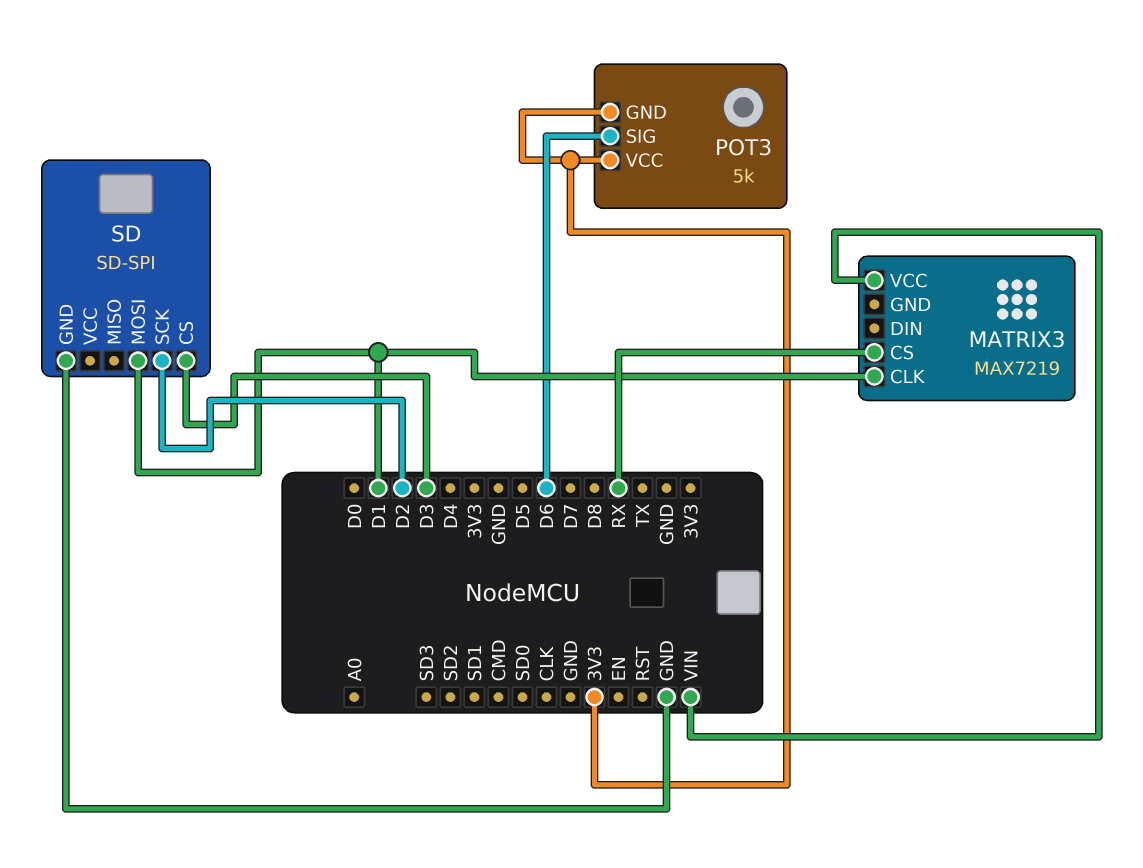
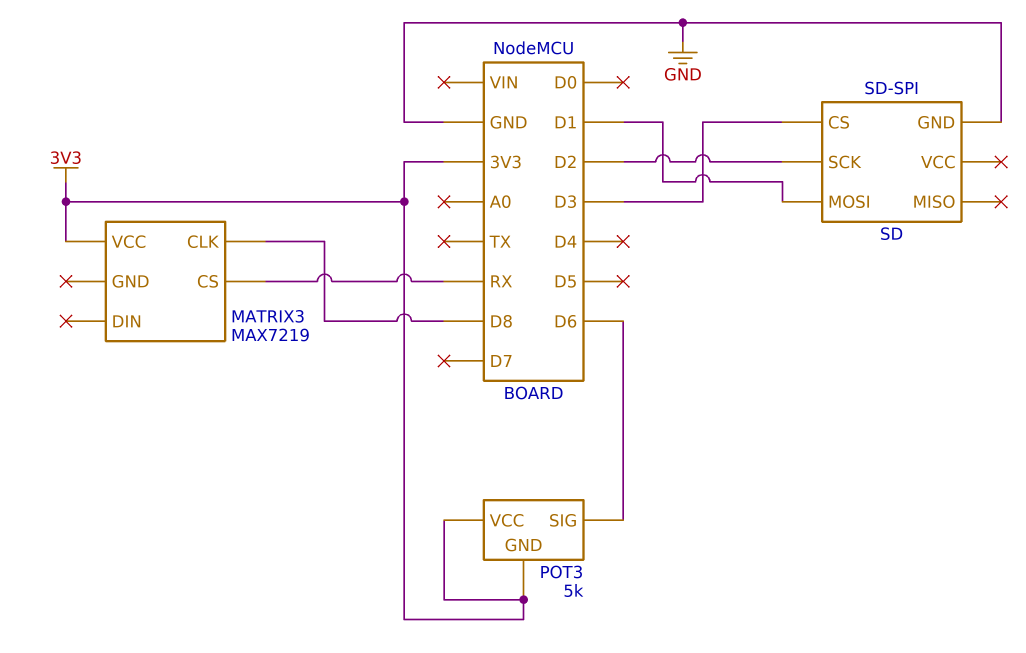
MATRIX3 pin CLK: D1 -> D8
MATRIX3 pin VCC: VIN -> 3V3

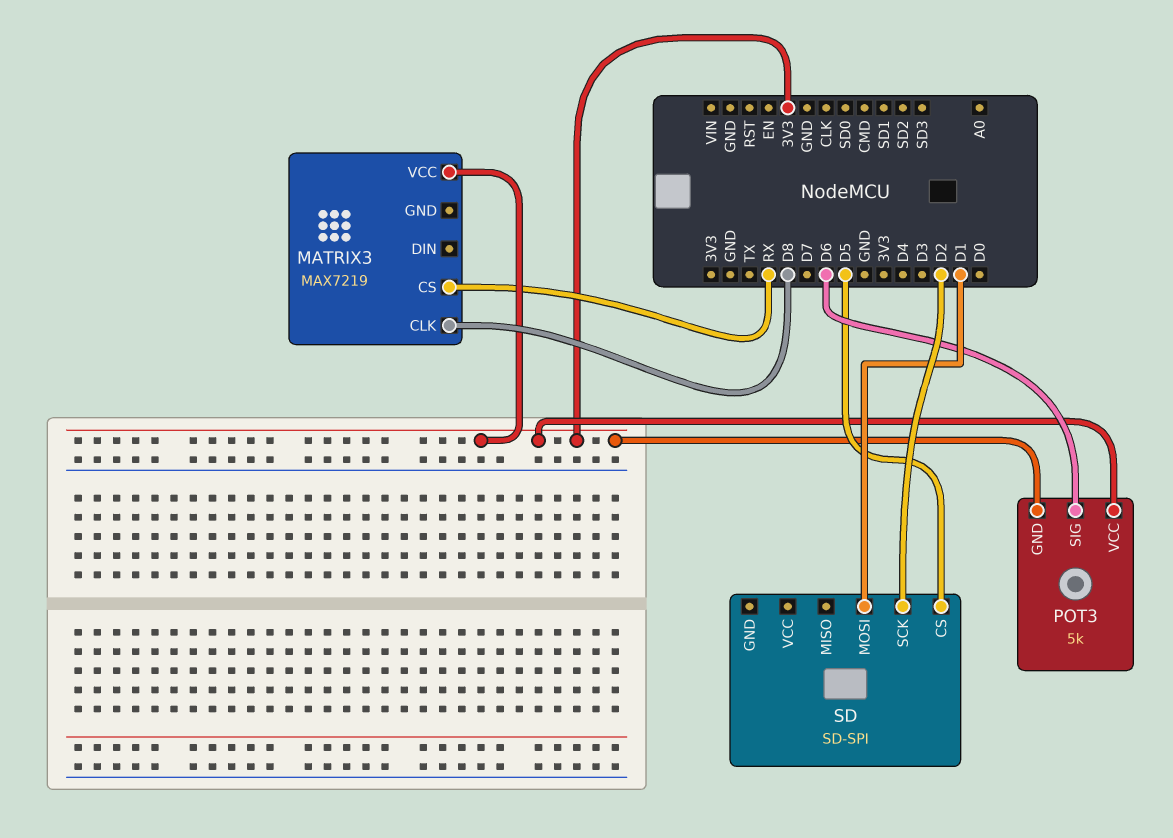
SD pin CS: D3 -> D5
SD pin GND: GND -> none

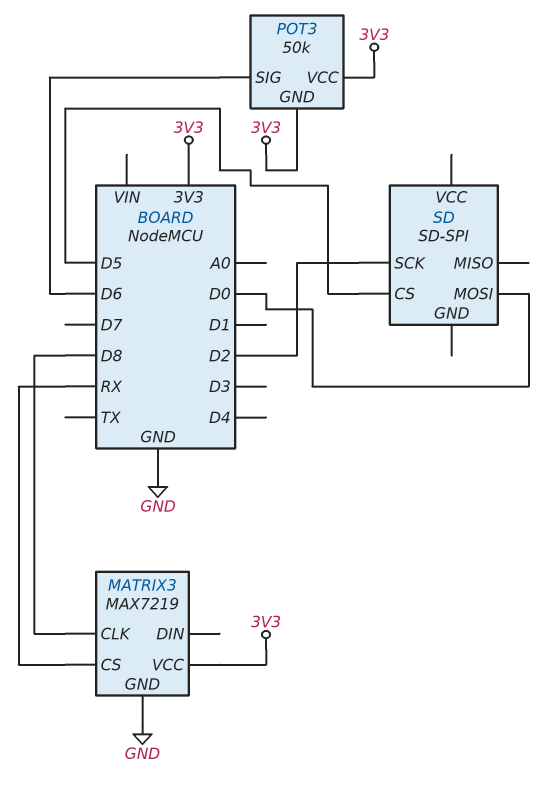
MATRIX3 pin GND: none -> GND
POT3: 5k -> 50k
SD pin MOSI: D1 -> D0

